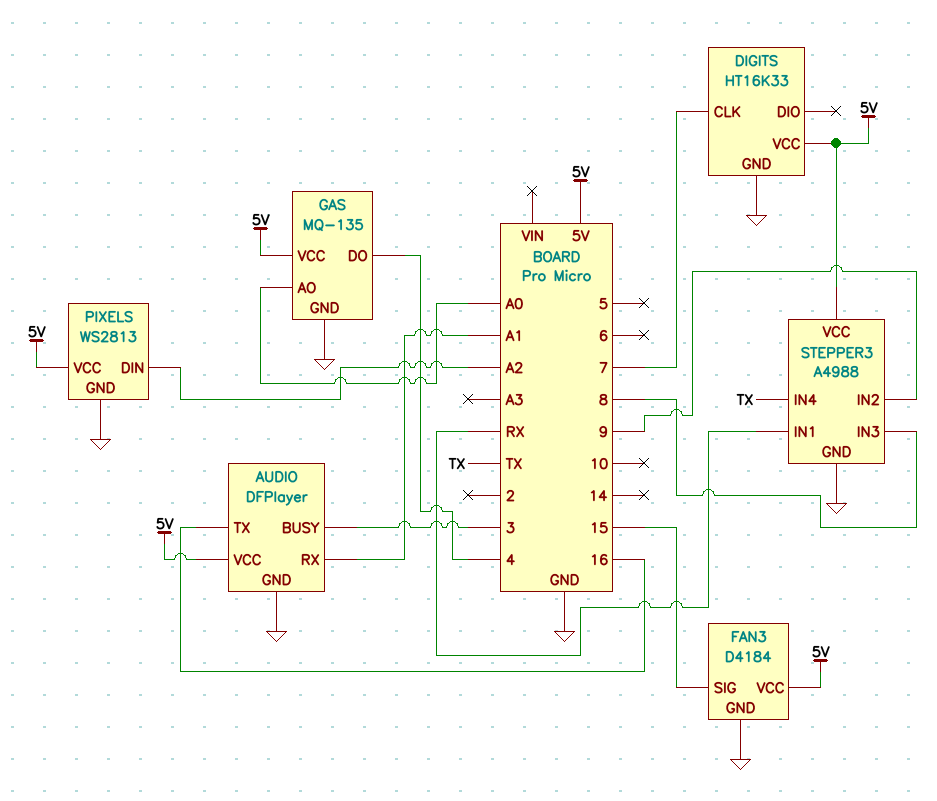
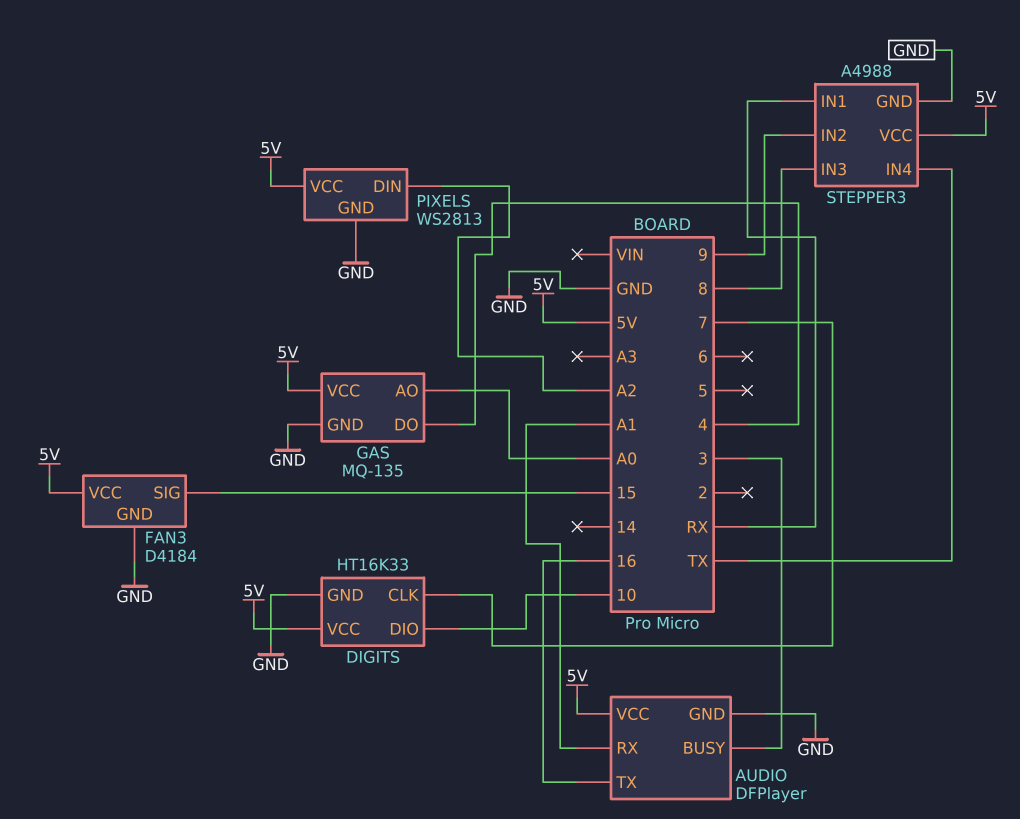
DIGITS pin DIO: none -> 10

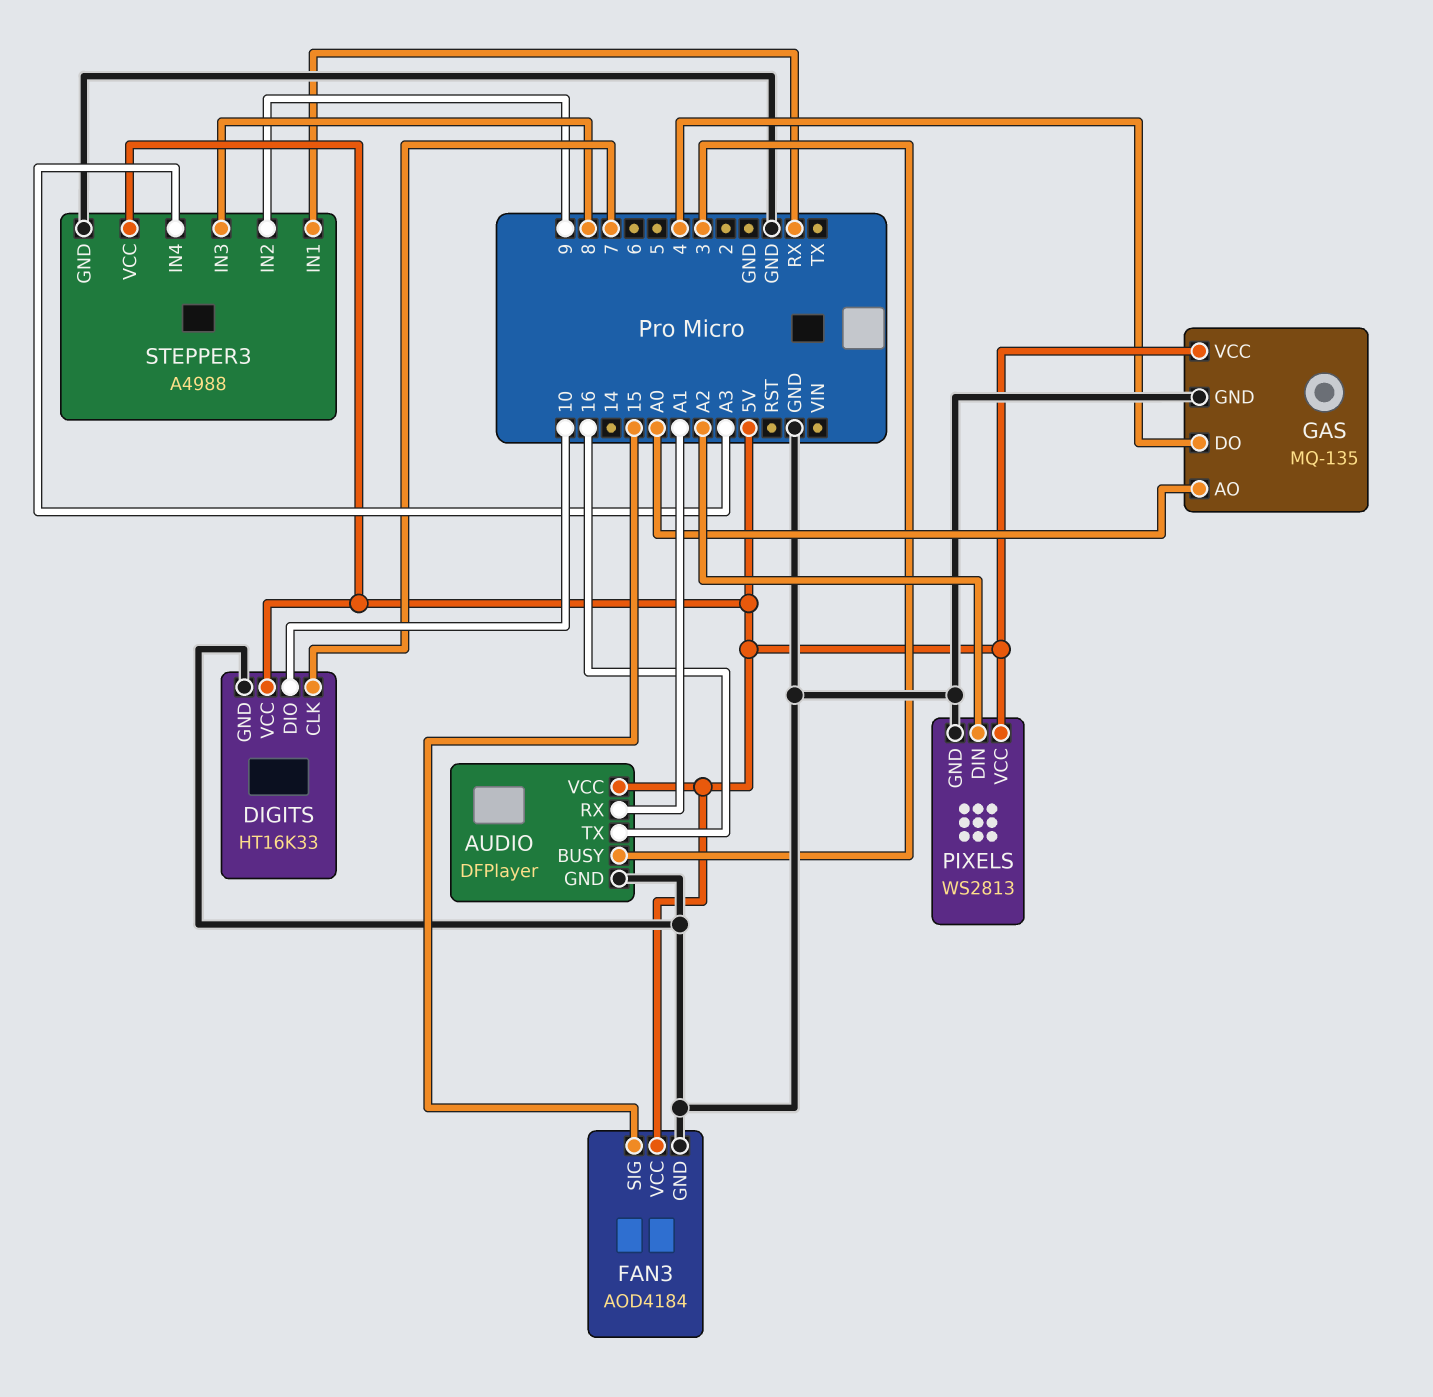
FAN3: D4184 -> AOD4184
STEPPER3 pin IN4: TX -> A3

